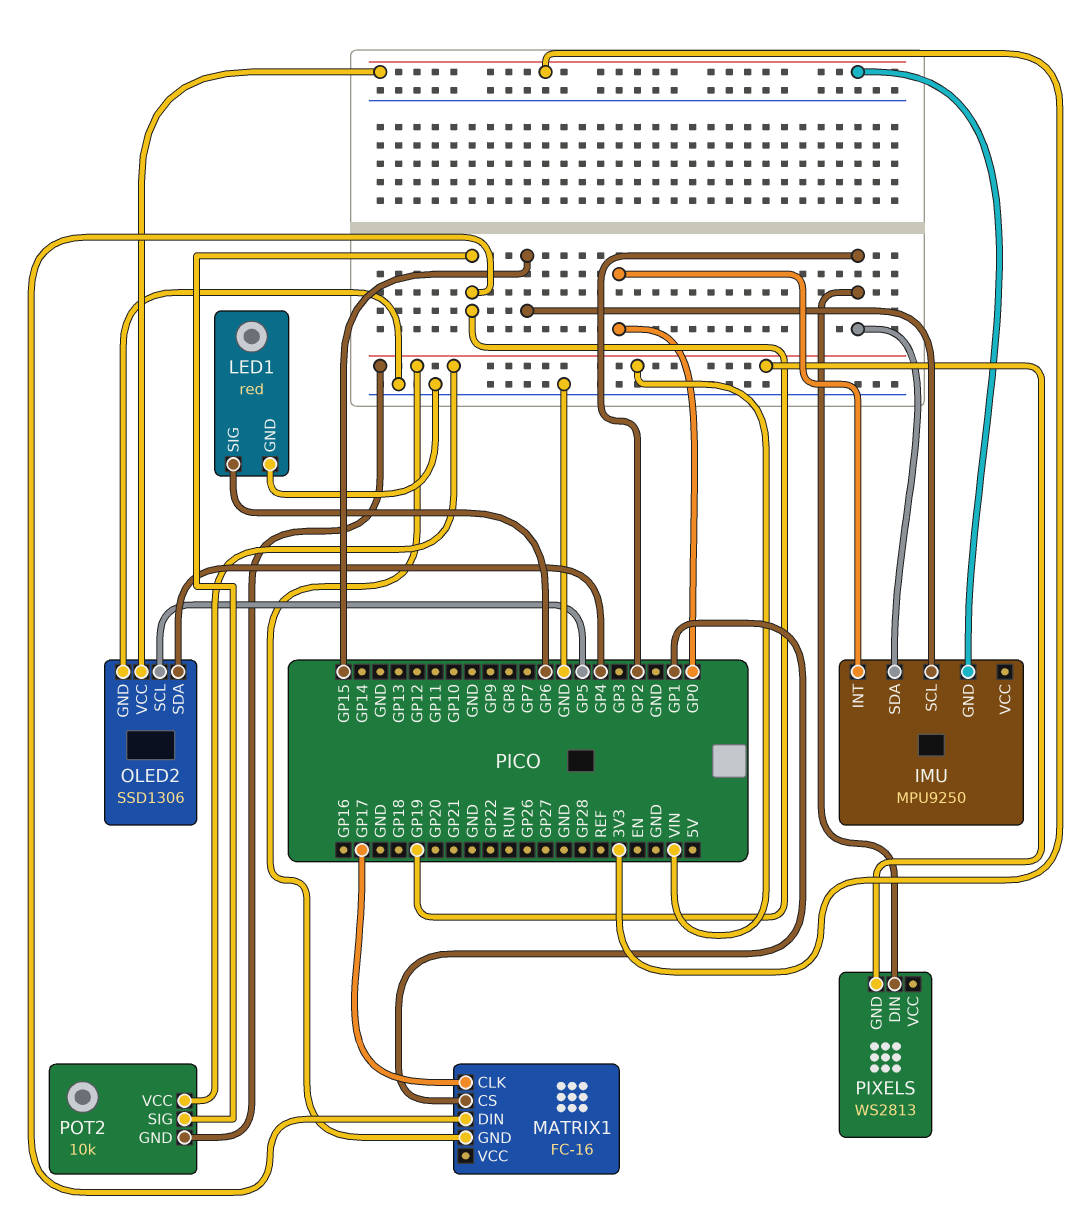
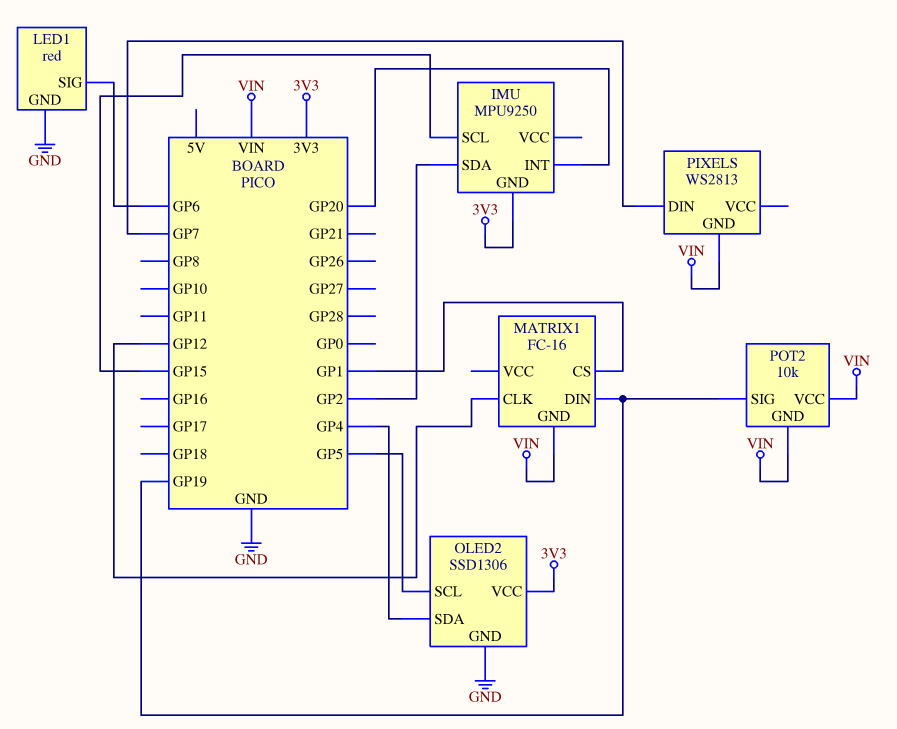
IMU pin INT: GP0 -> GP20
MATRIX1 pin CLK: GP17 -> GP12
PIXELS pin DIN: GP2 -> GP7

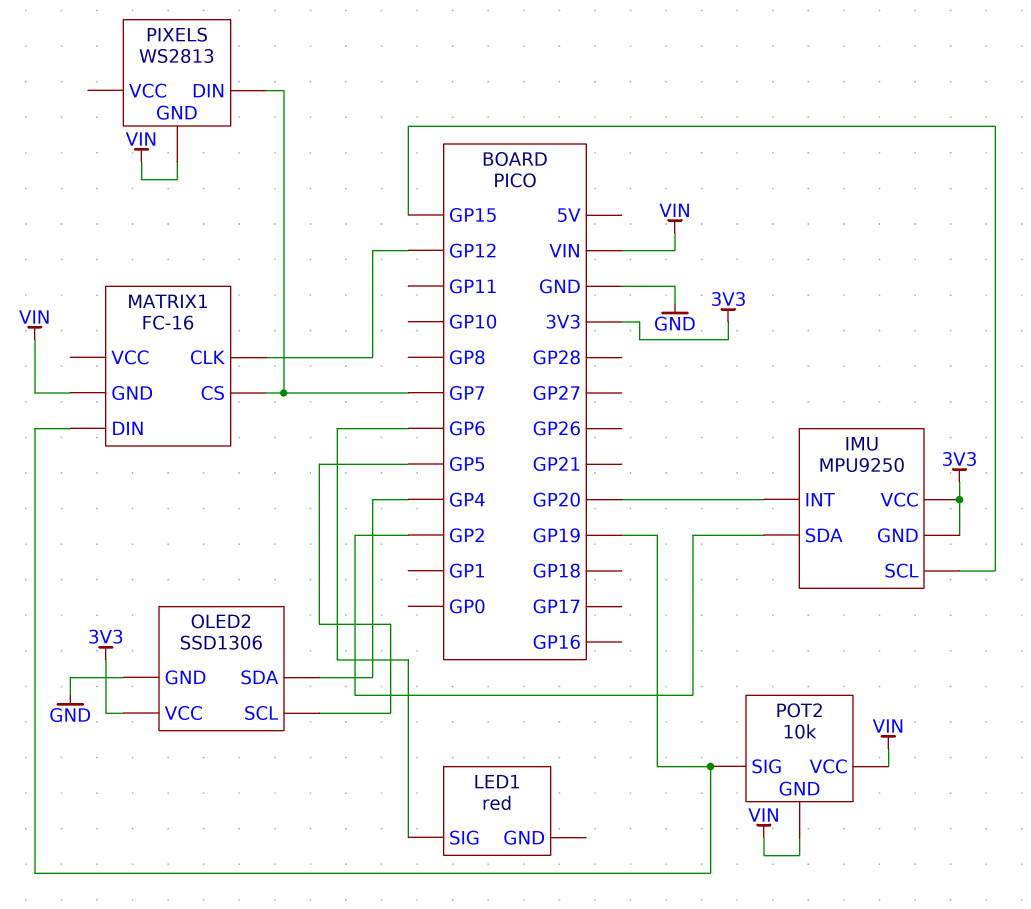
IMU pin VCC: none -> 3V3
LED1 pin GND: GND -> none
MATRIX1 pin CS: GP1 -> GP7

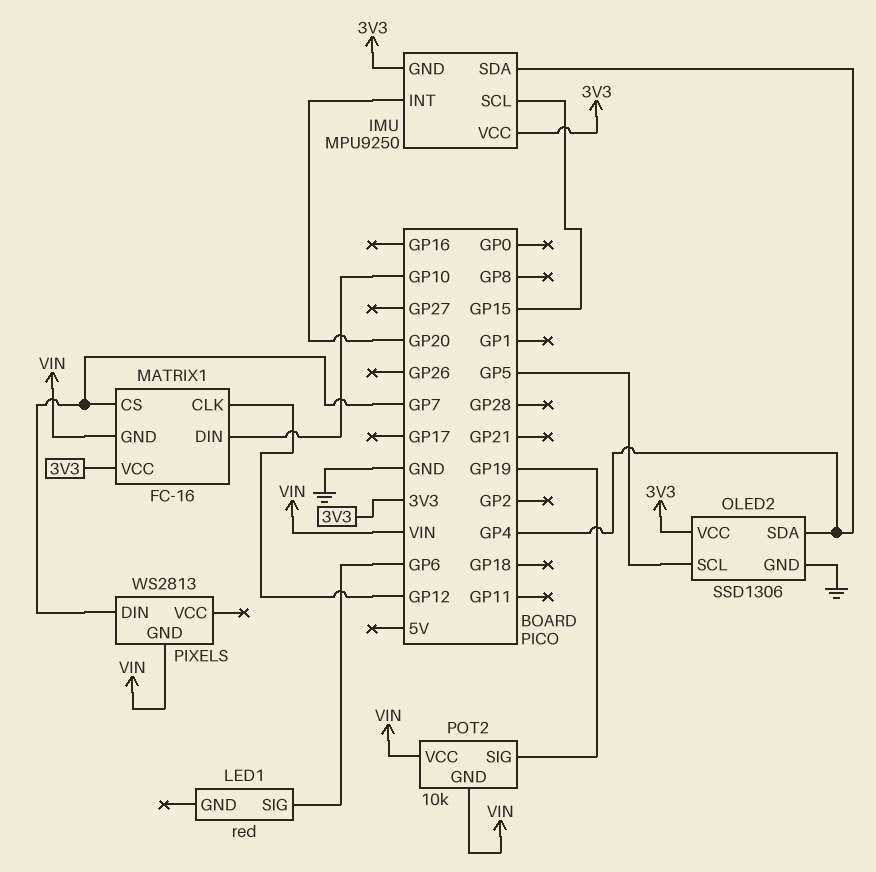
IMU pin SDA: GP2 -> GP4
MATRIX1 pin DIN: GP19 -> GP10
MATRIX1 pin VCC: none -> 3V3

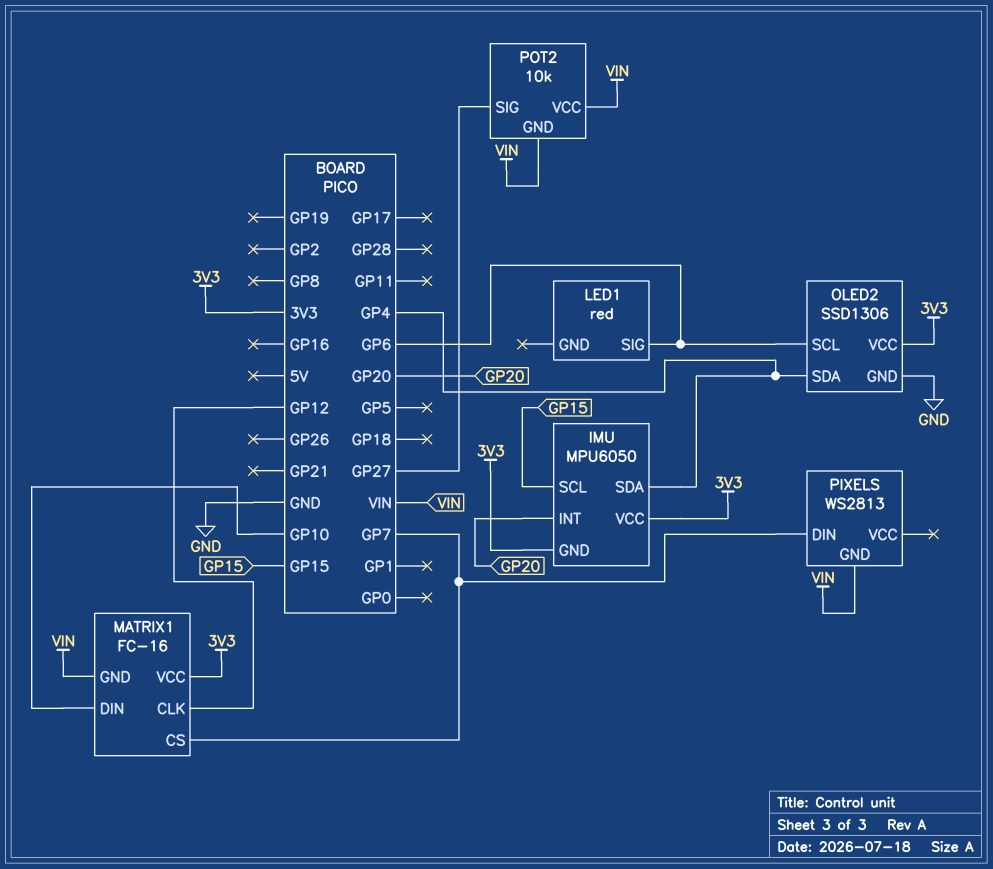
IMU: MPU9250 -> MPU6050
OLED2 pin SCL: GP5 -> GP6
POT2 pin SIG: GP19 -> GP27

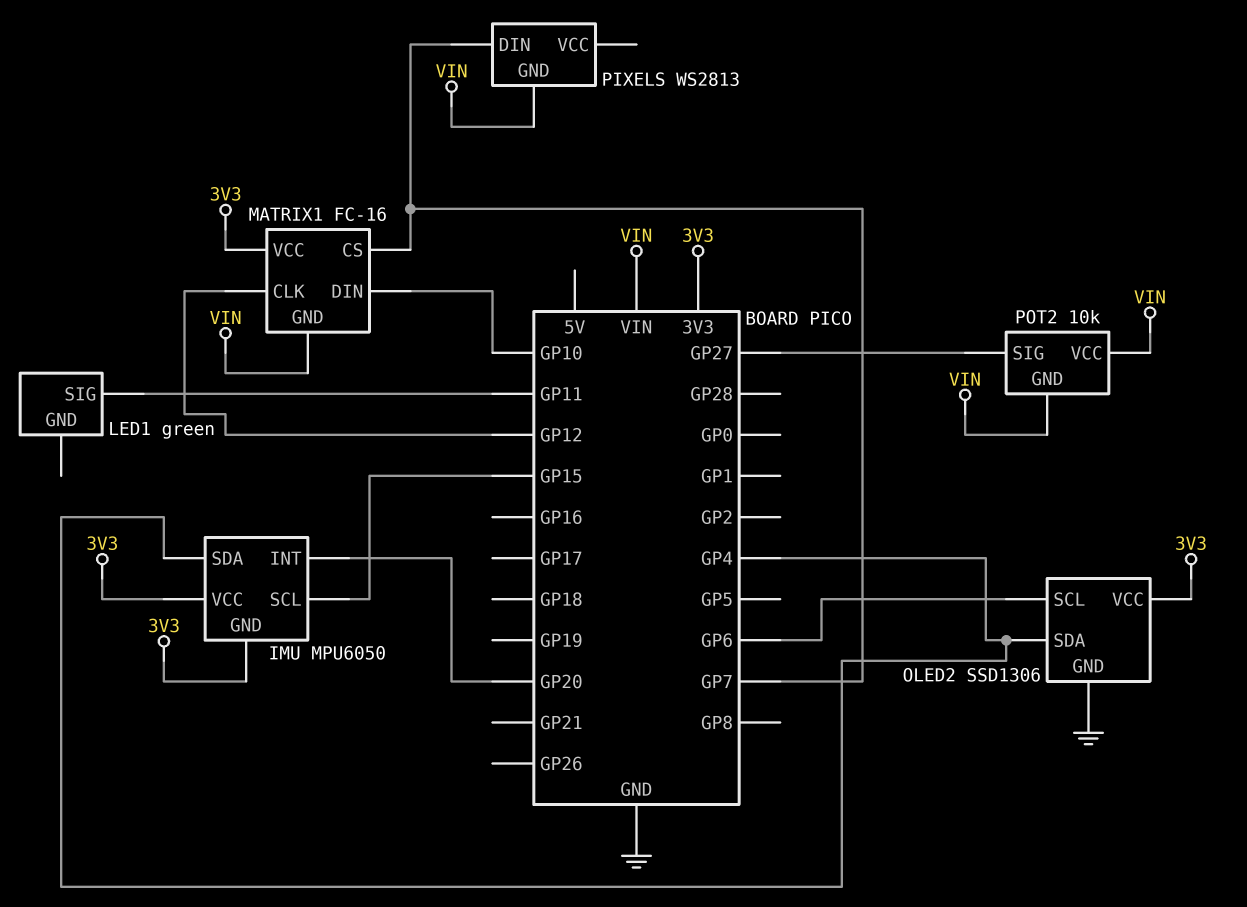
LED1: red -> green
LED1 pin SIG: GP6 -> GP11

